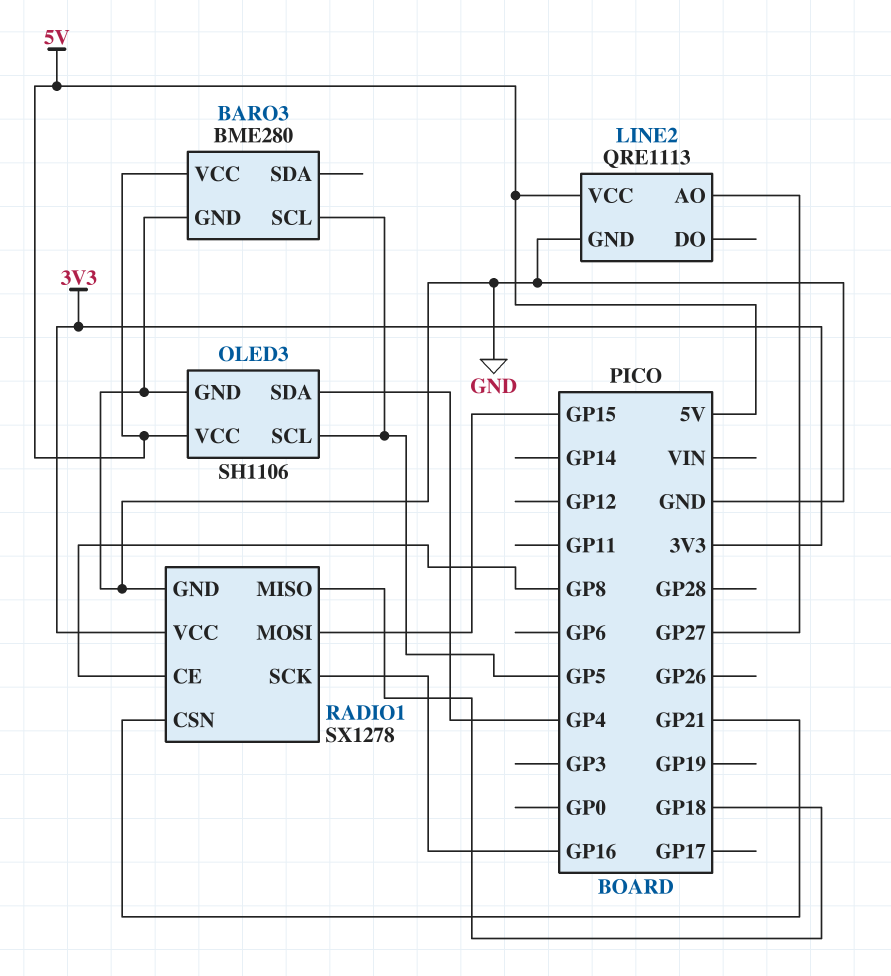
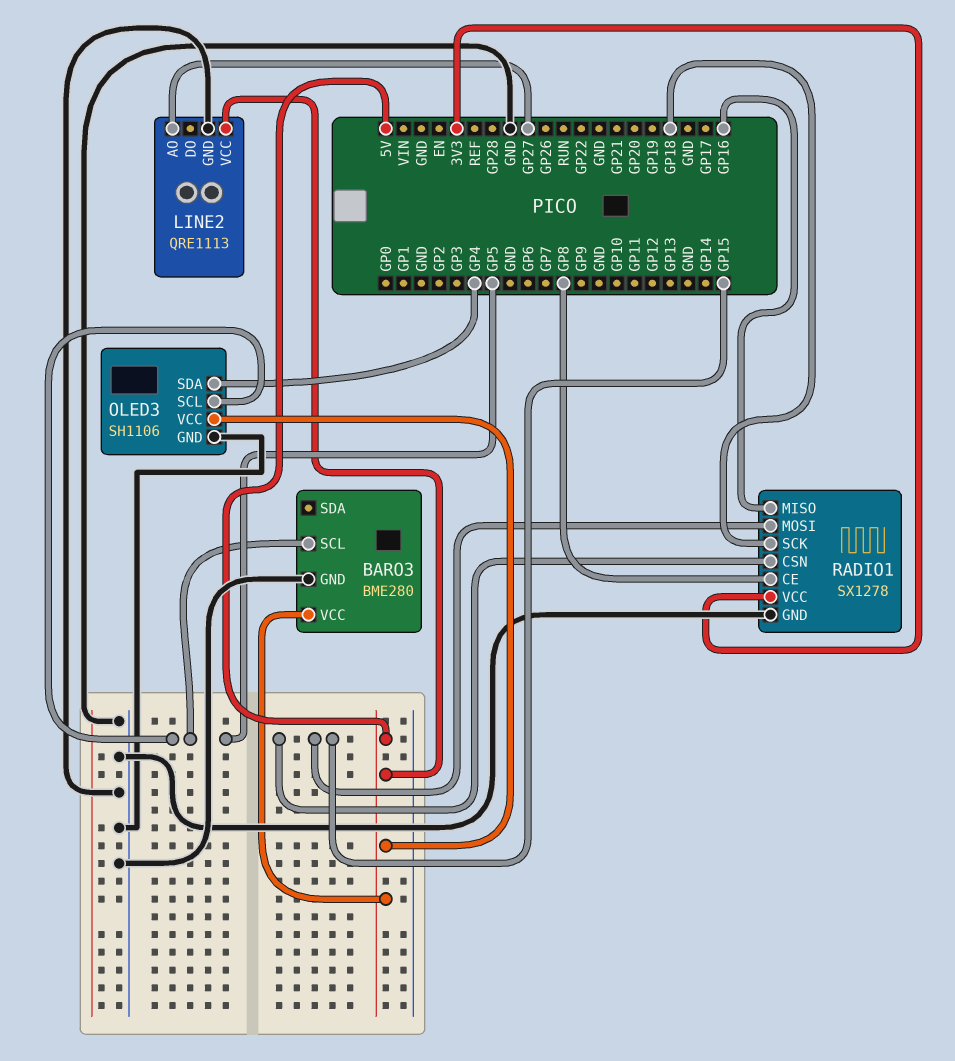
RADIO1 pin CSN: GP21 -> GP15
RADIO1 pin MISO: GP18 -> GP16
RADIO1 pin SCK: GP16 -> GP18

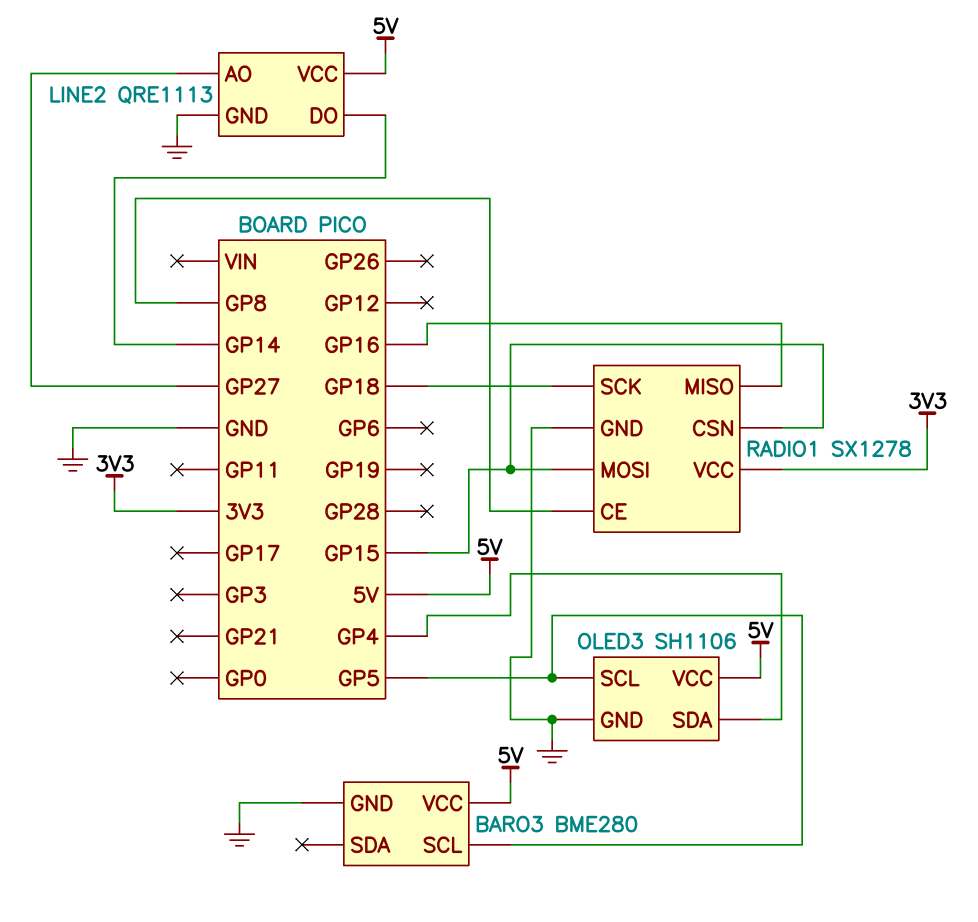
LINE2 pin DO: none -> GP14

